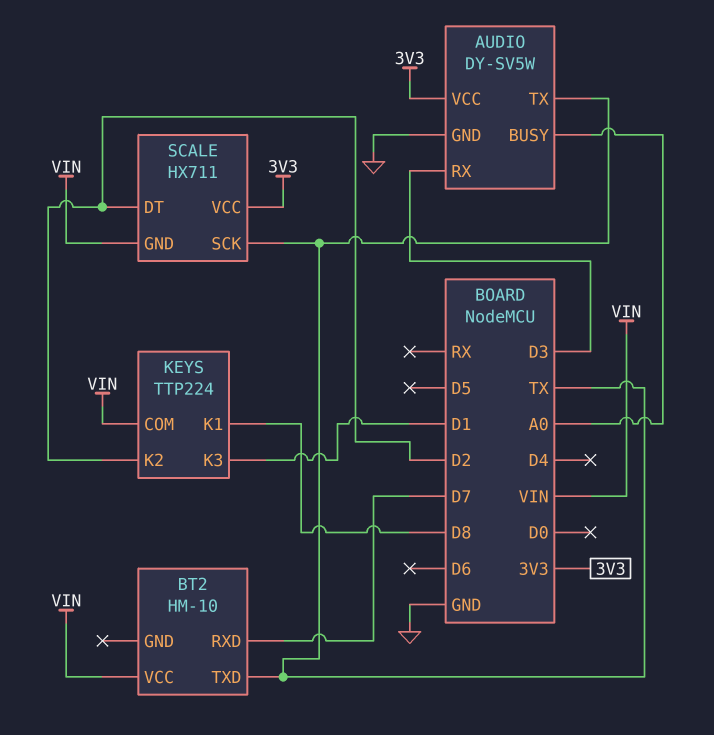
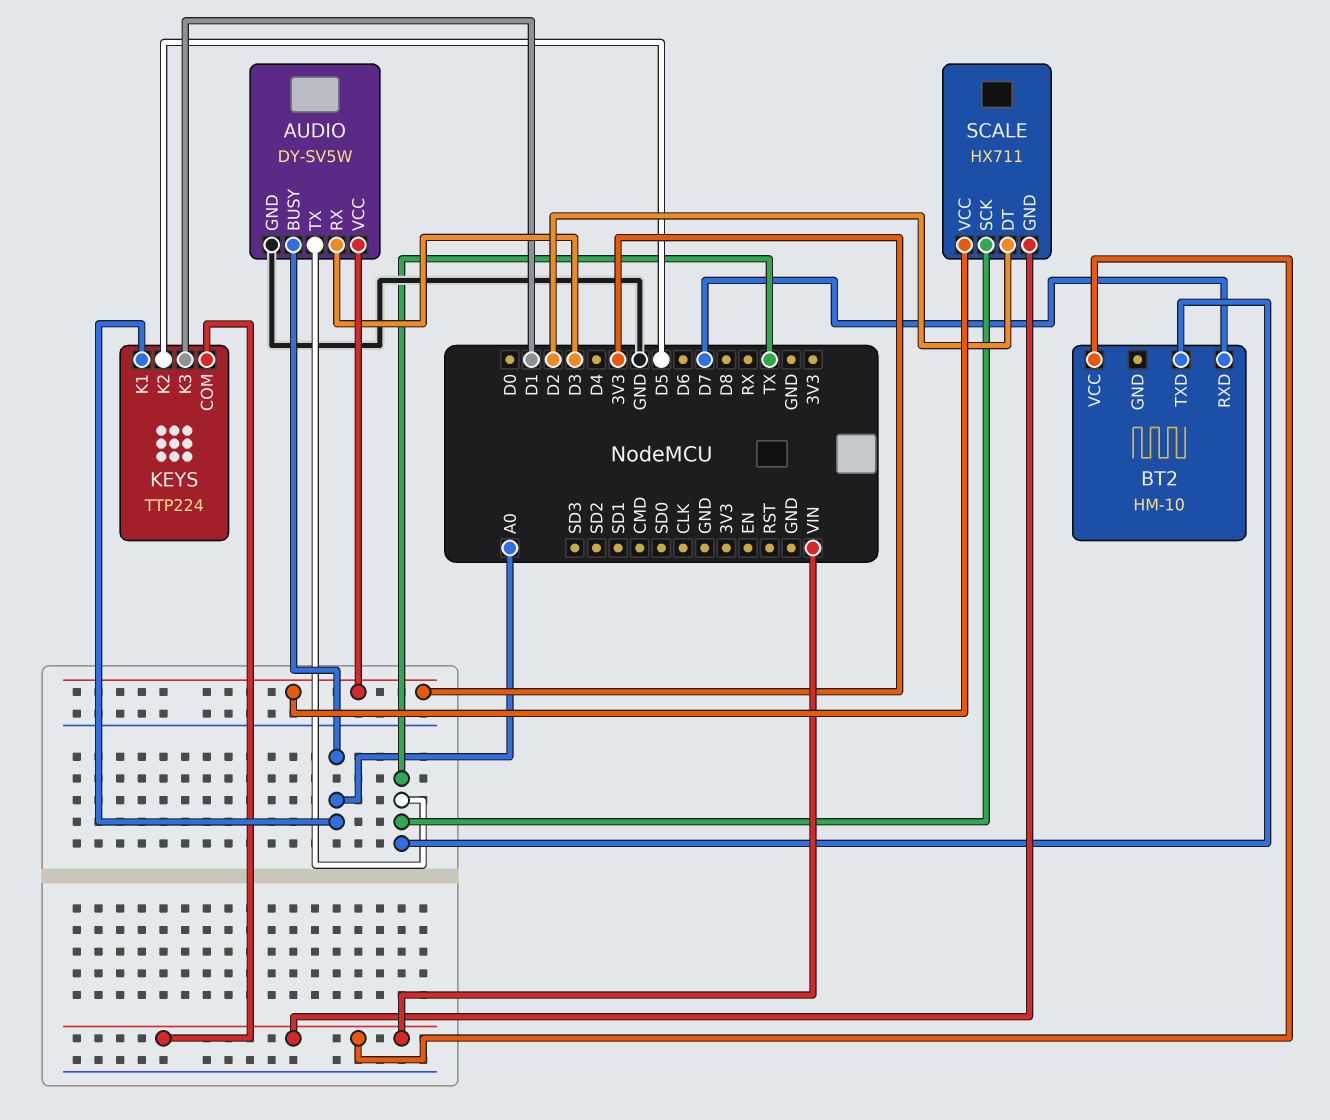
KEYS pin K1: D8 -> A0
KEYS pin K2: D2 -> D5

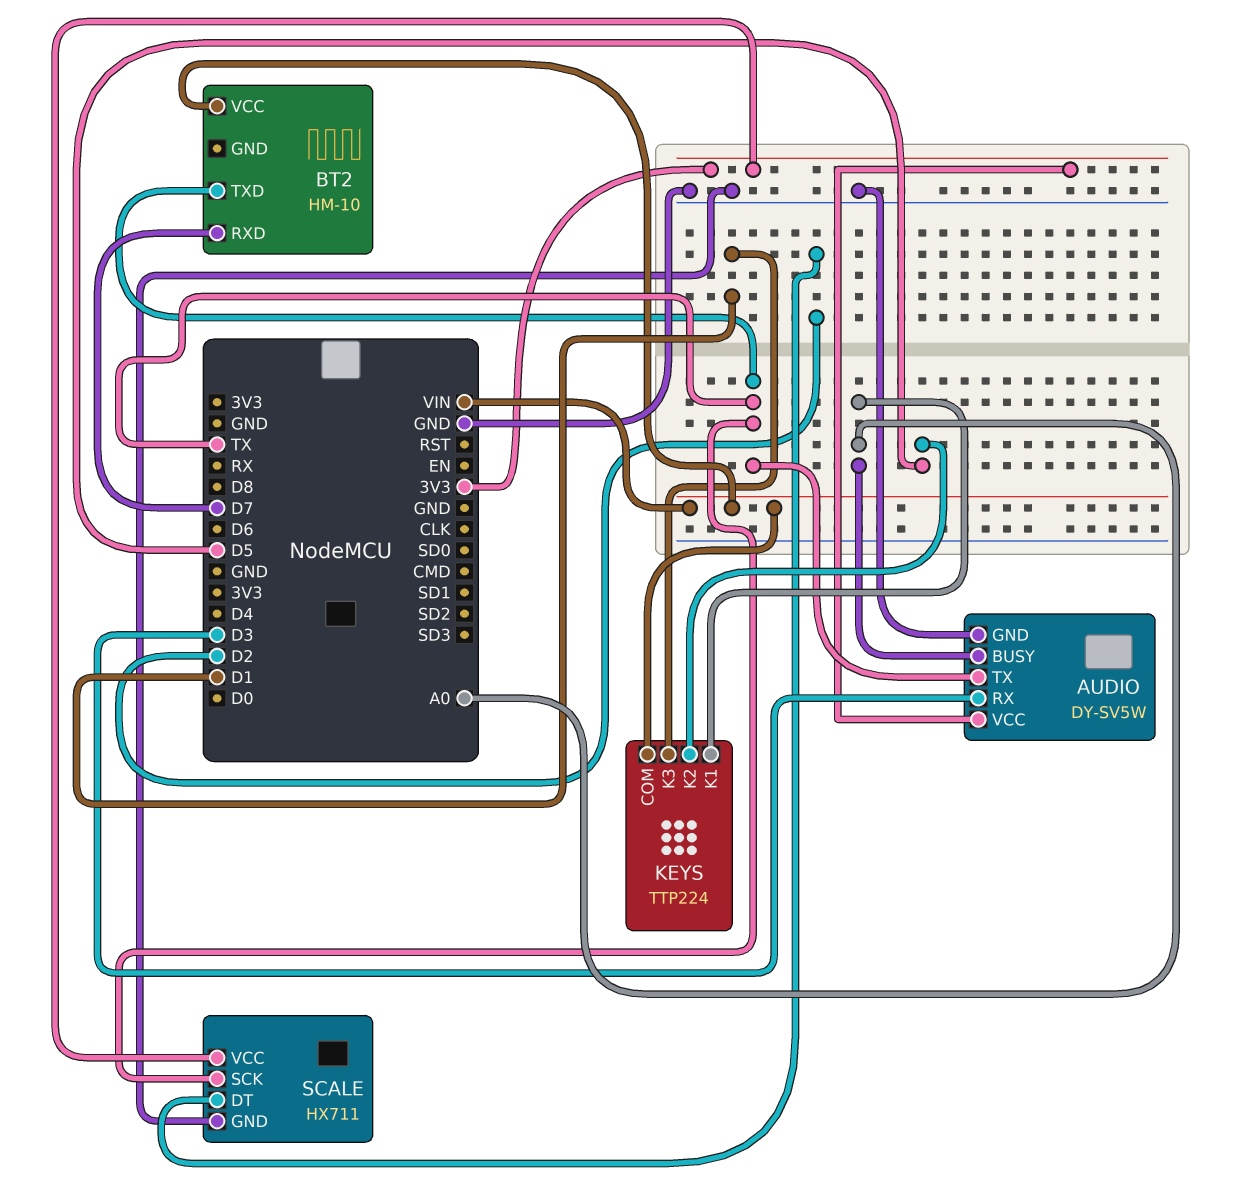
SCALE pin GND: VIN -> GND

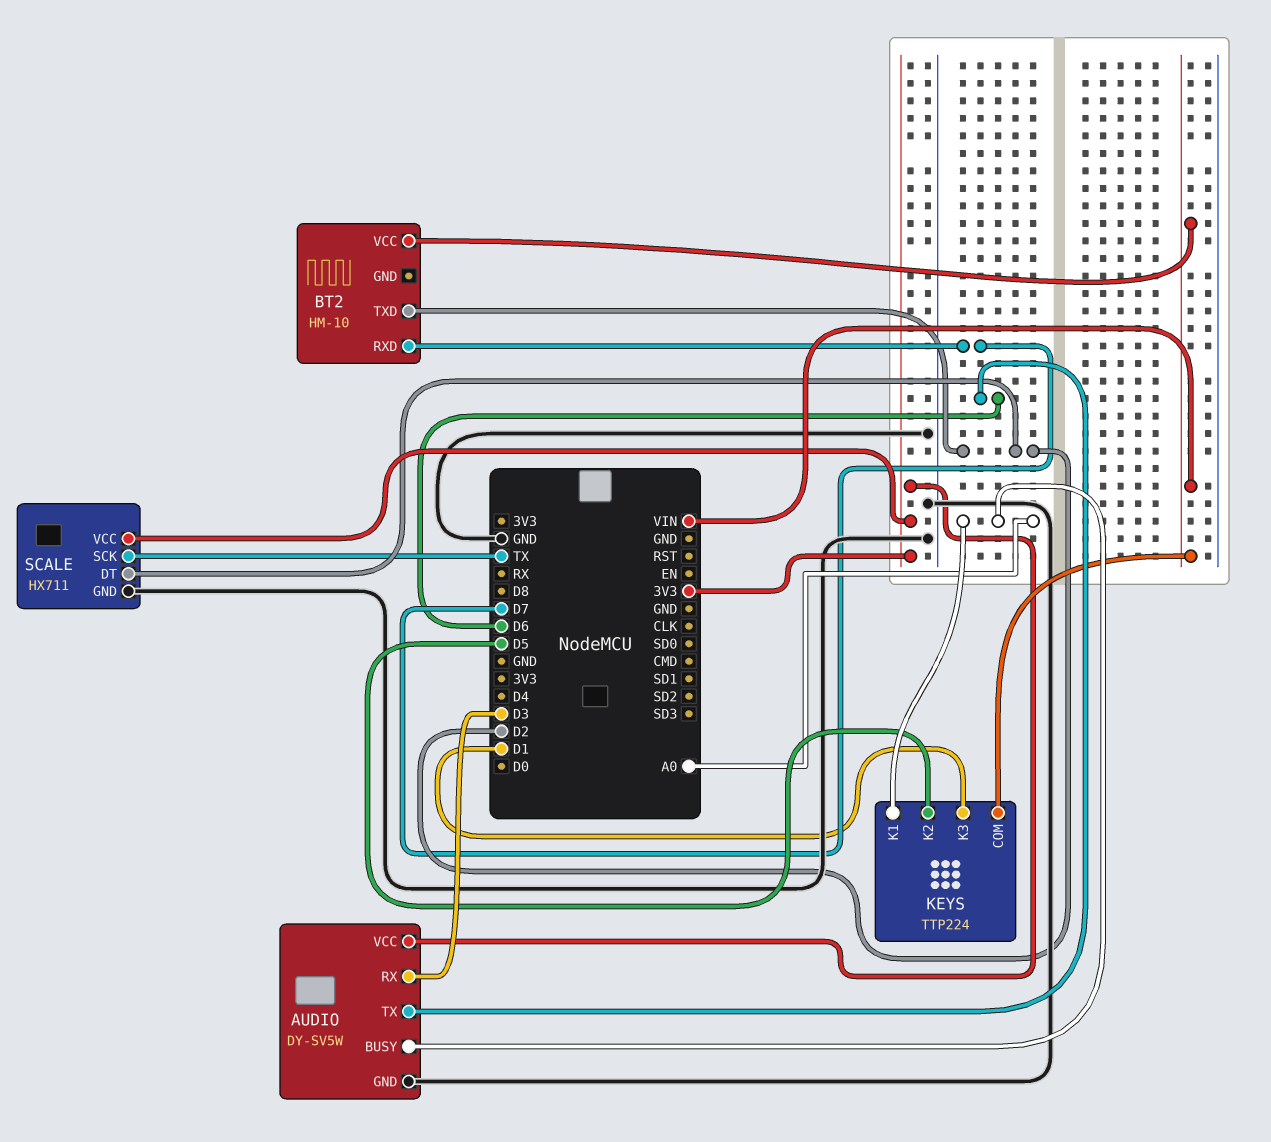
AUDIO pin TX: TX -> D6
BT2 pin TXD: TX -> D2

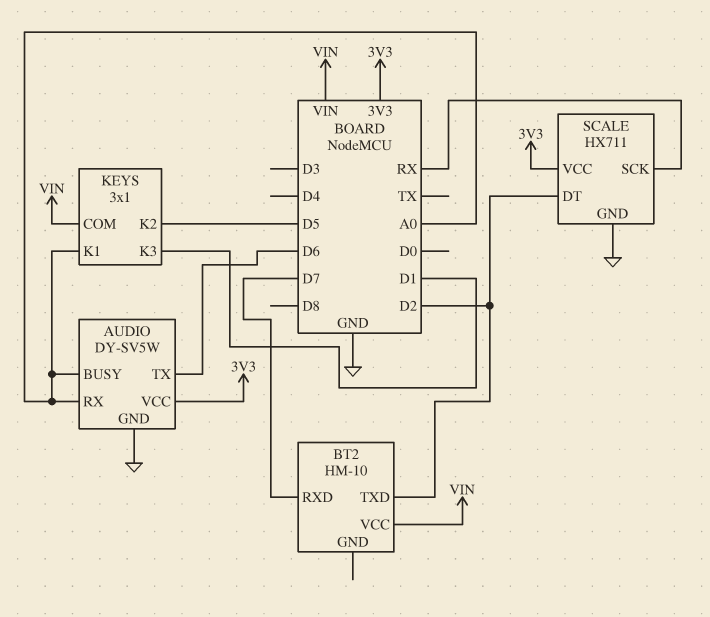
AUDIO pin RX: D3 -> A0
KEYS: TTP224 -> 3x1
SCALE pin SCK: TX -> RX

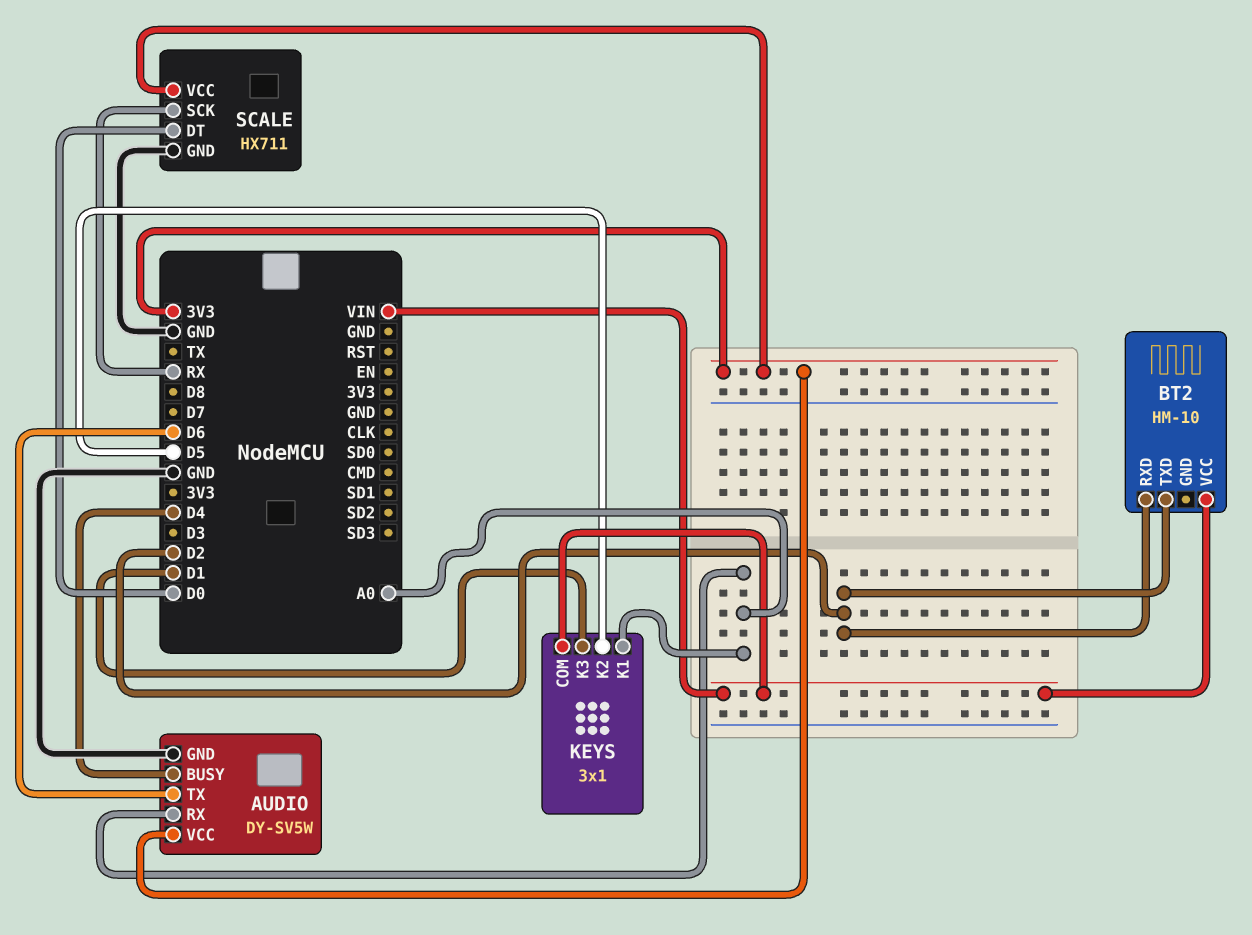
AUDIO pin BUSY: A0 -> D4
BT2 pin RXD: D7 -> D2
SCALE pin DT: D2 -> D0

